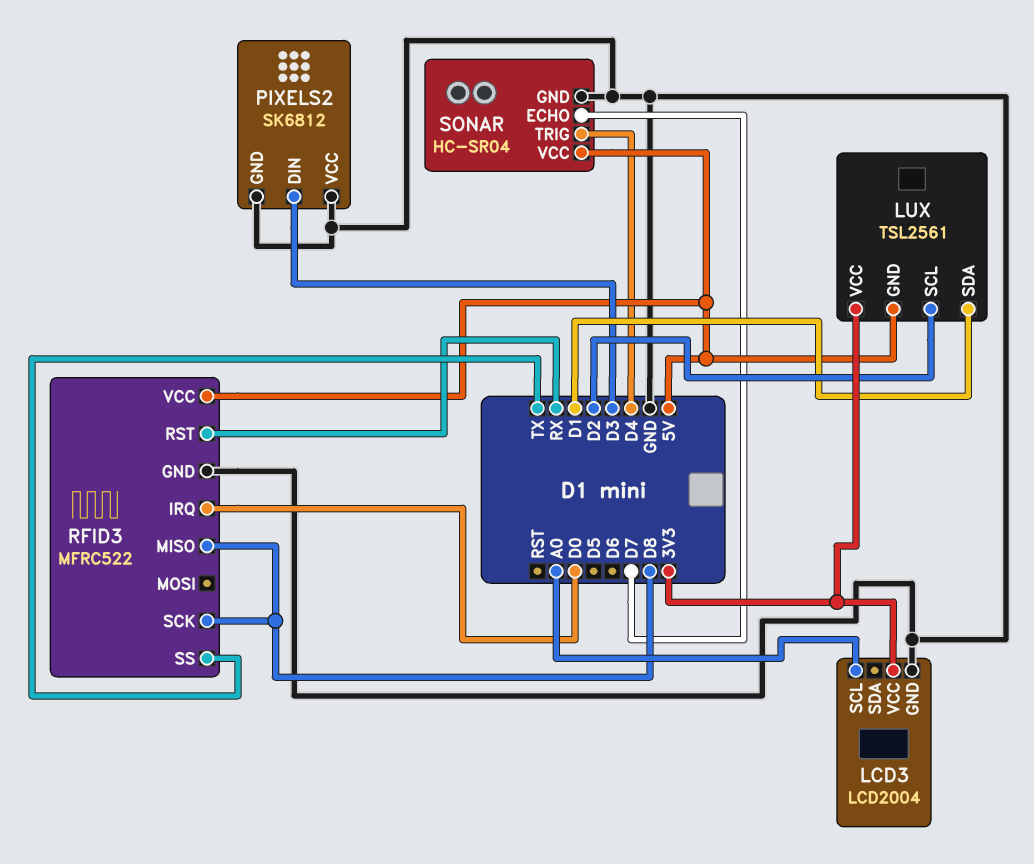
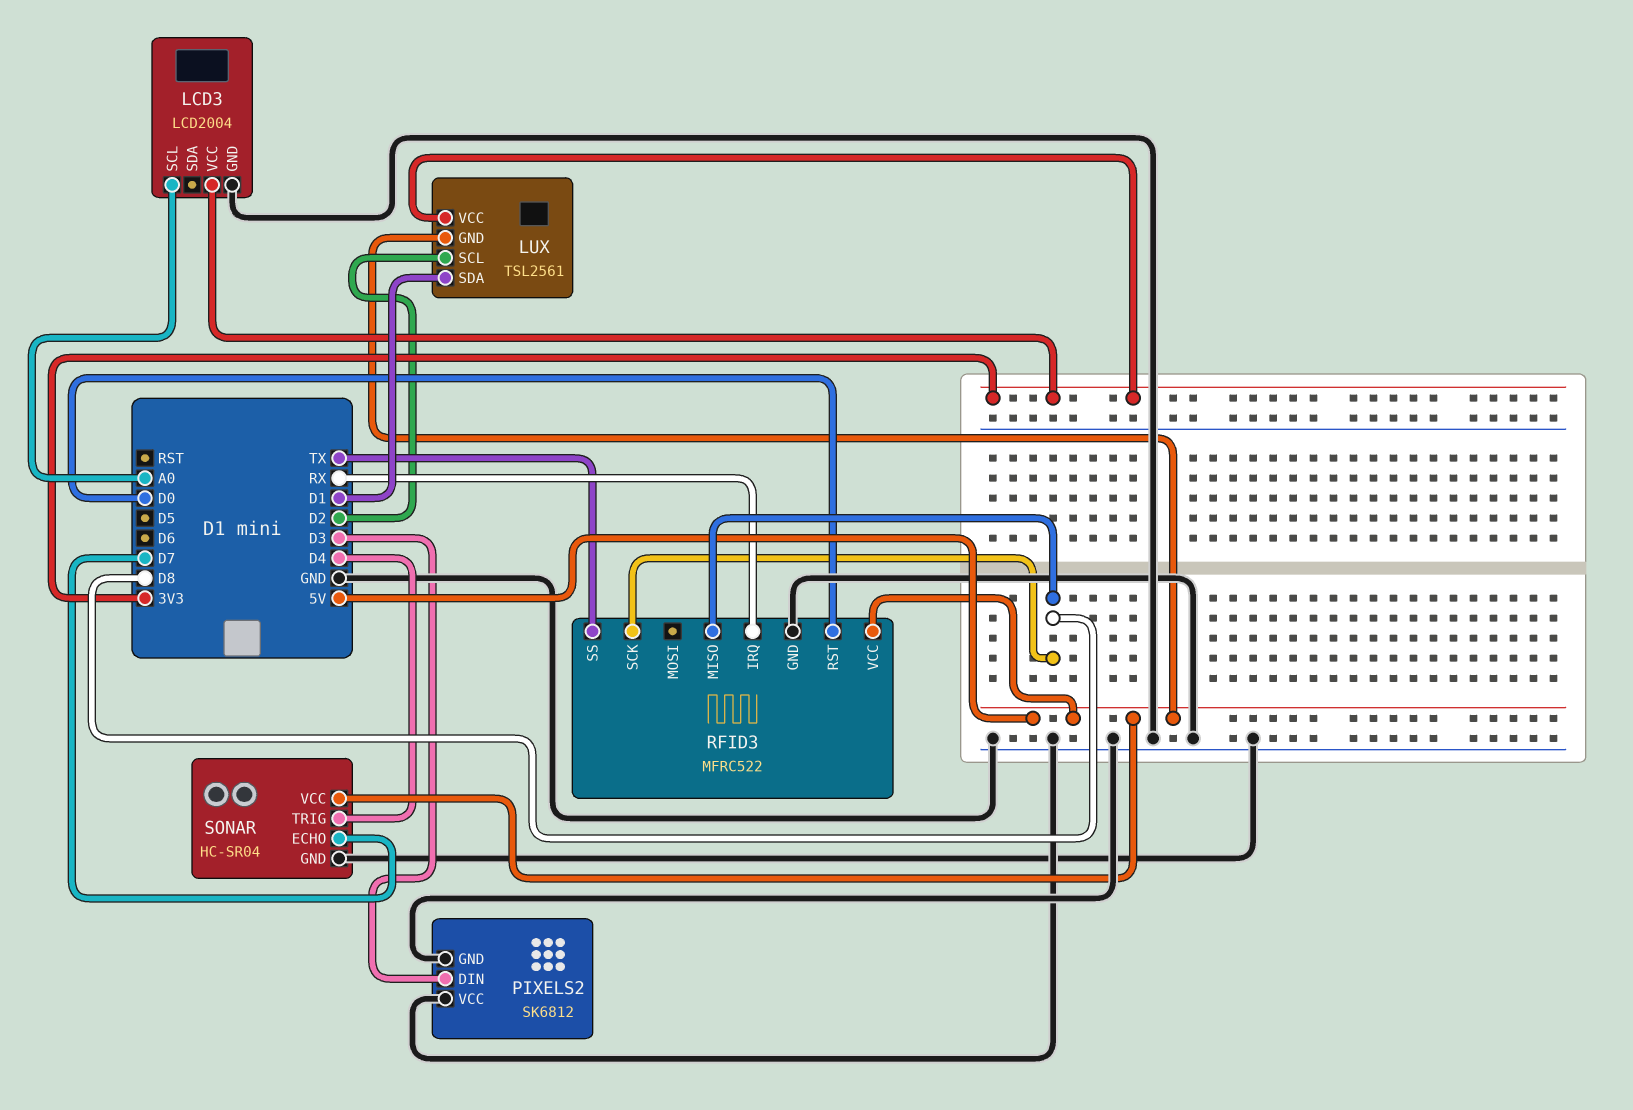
RFID3 pin IRQ: D0 -> RX
RFID3 pin RST: RX -> D0

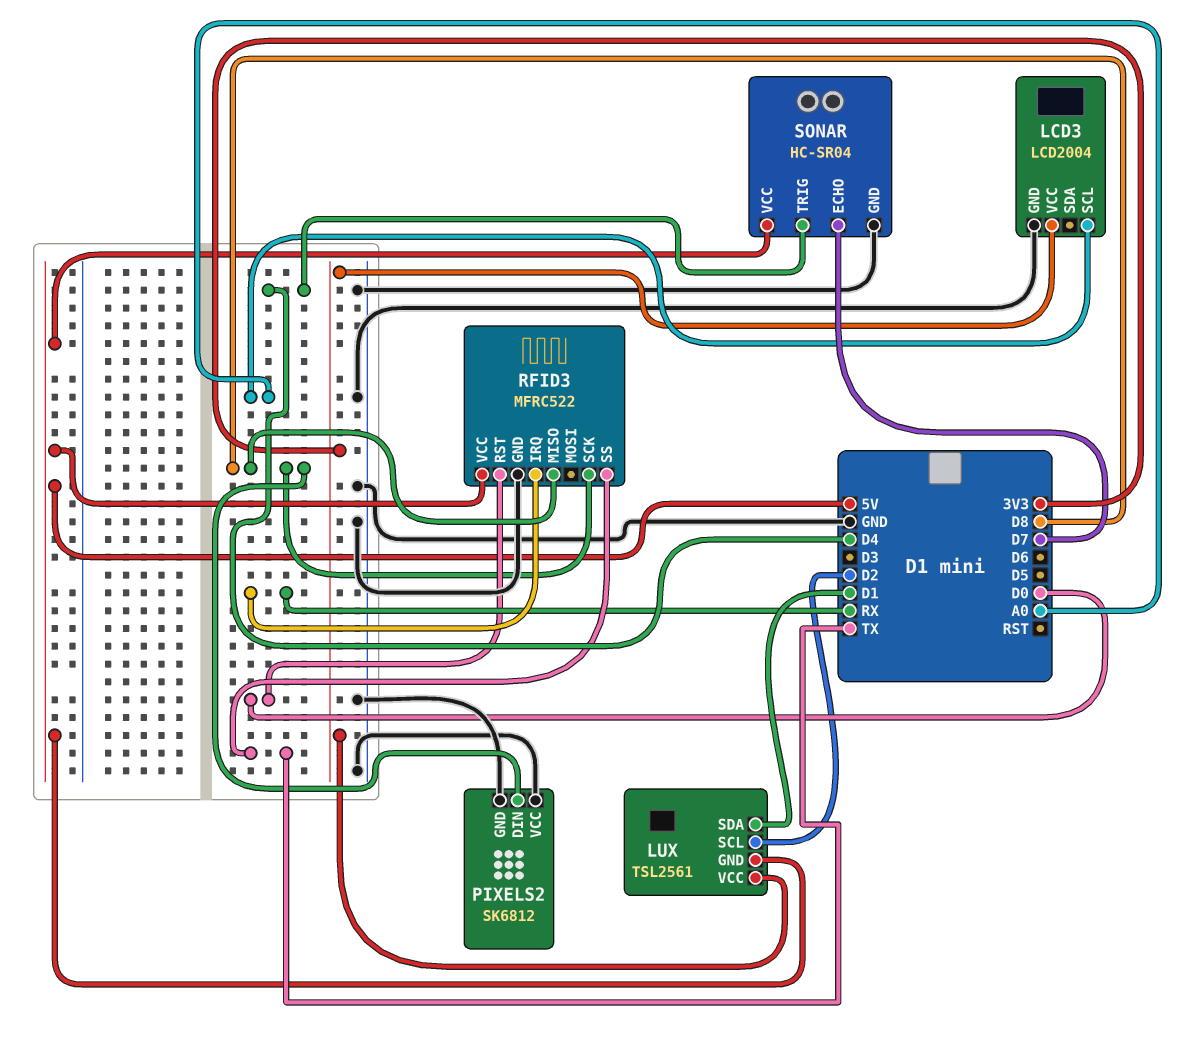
PIXELS2 pin DIN: D3 -> D8

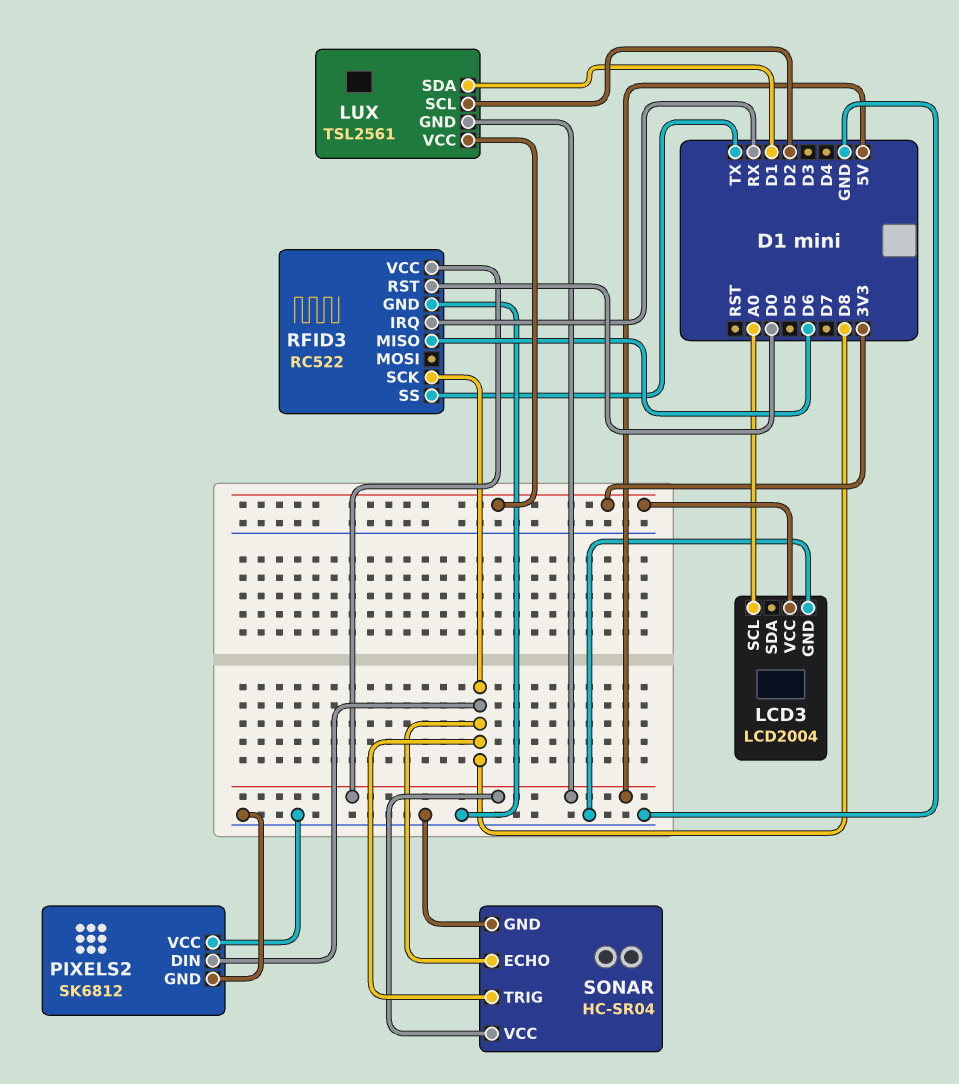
RFID3: MFRC522 -> RC522
RFID3 pin MISO: D8 -> D6
SONAR pin ECHO: D7 -> D8
SONAR pin TRIG: D4 -> D8

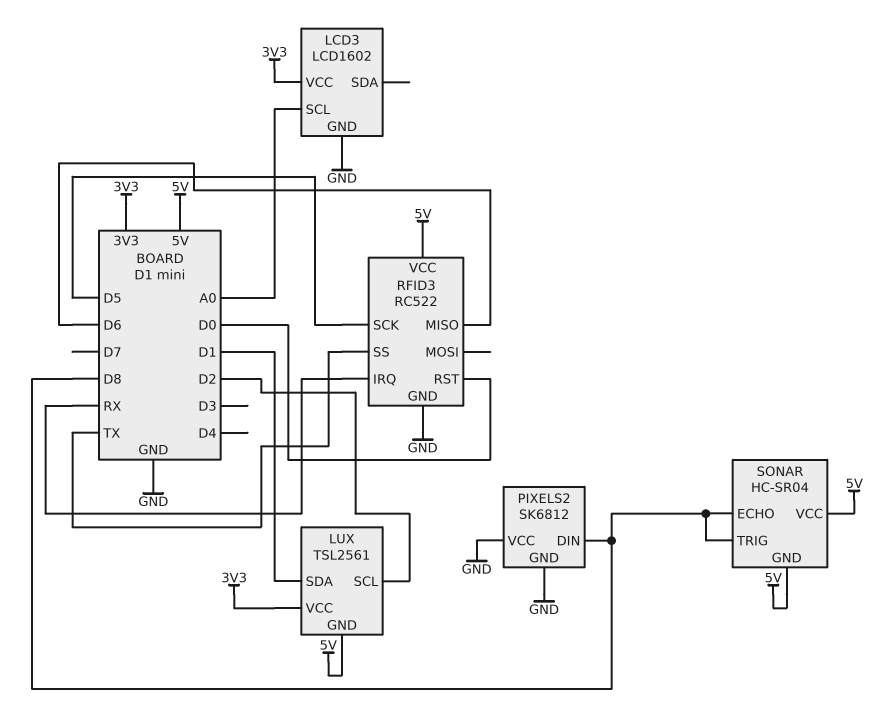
LCD3: LCD2004 -> LCD1602
RFID3 pin SCK: D8 -> D5
SONAR pin GND: GND -> 5V

